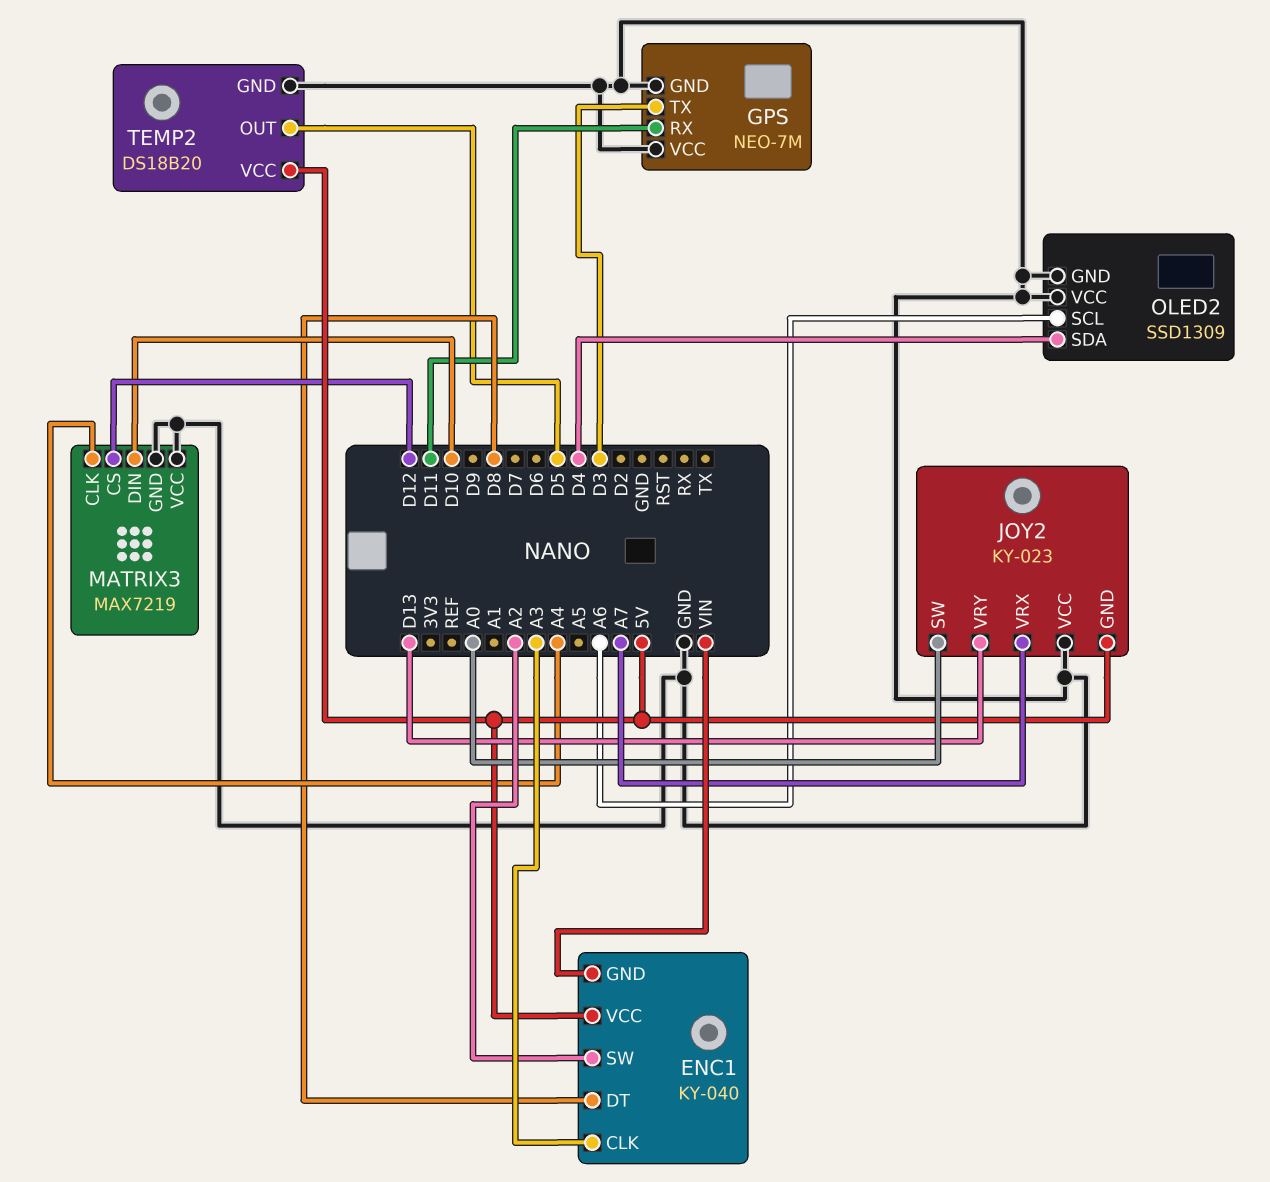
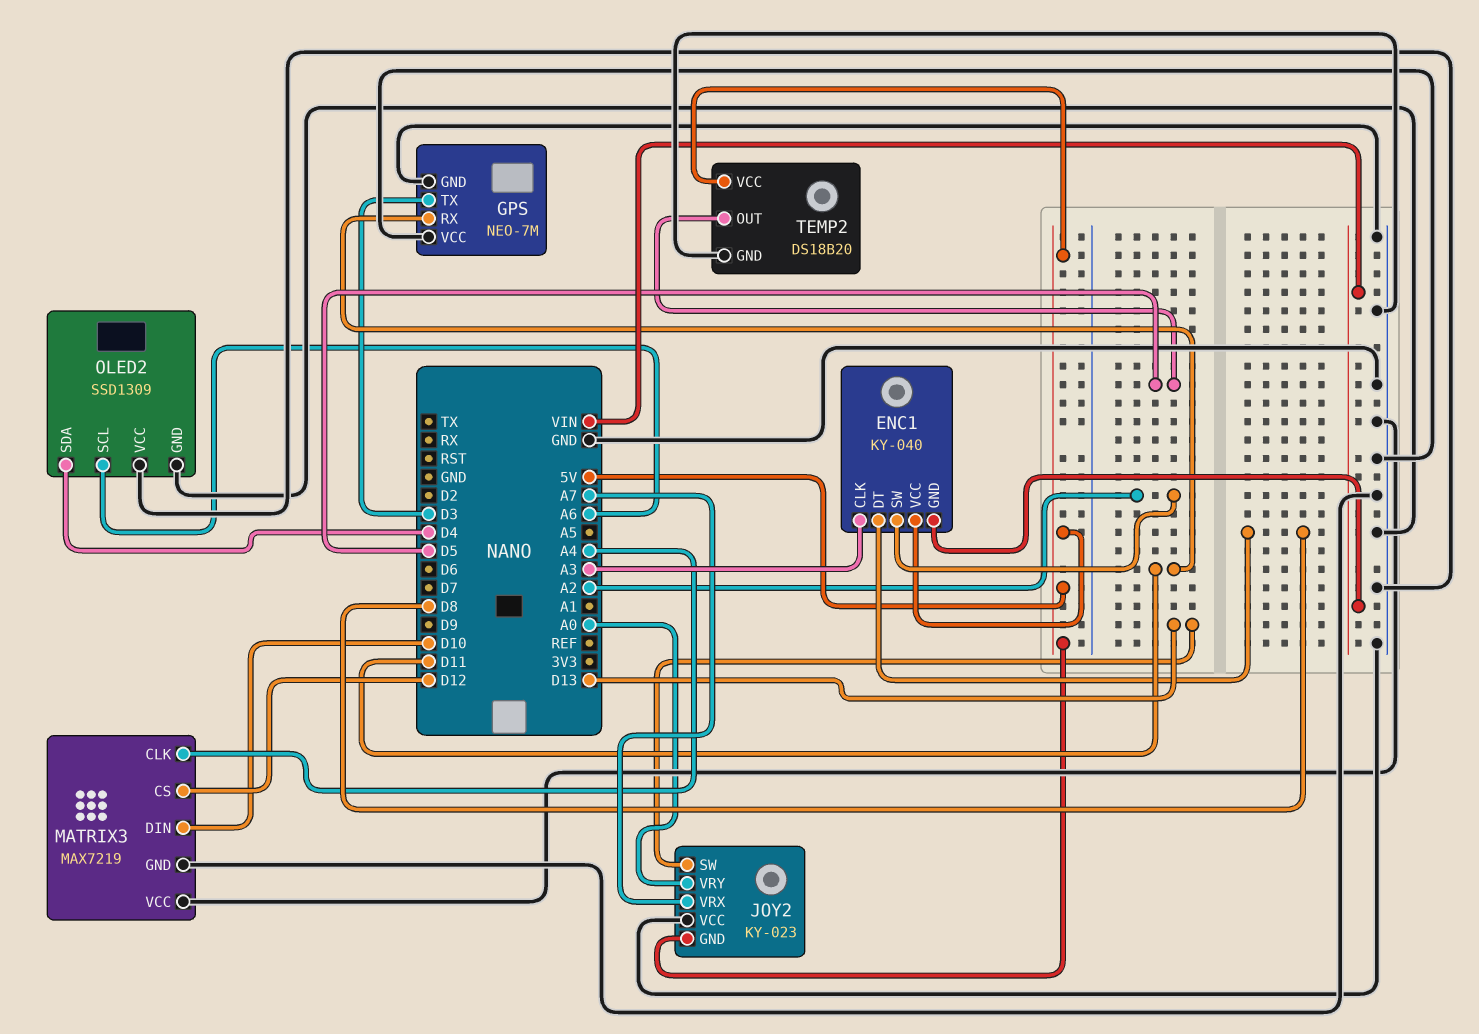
JOY2 pin SW: A0 -> D13
JOY2 pin VRY: D13 -> A0

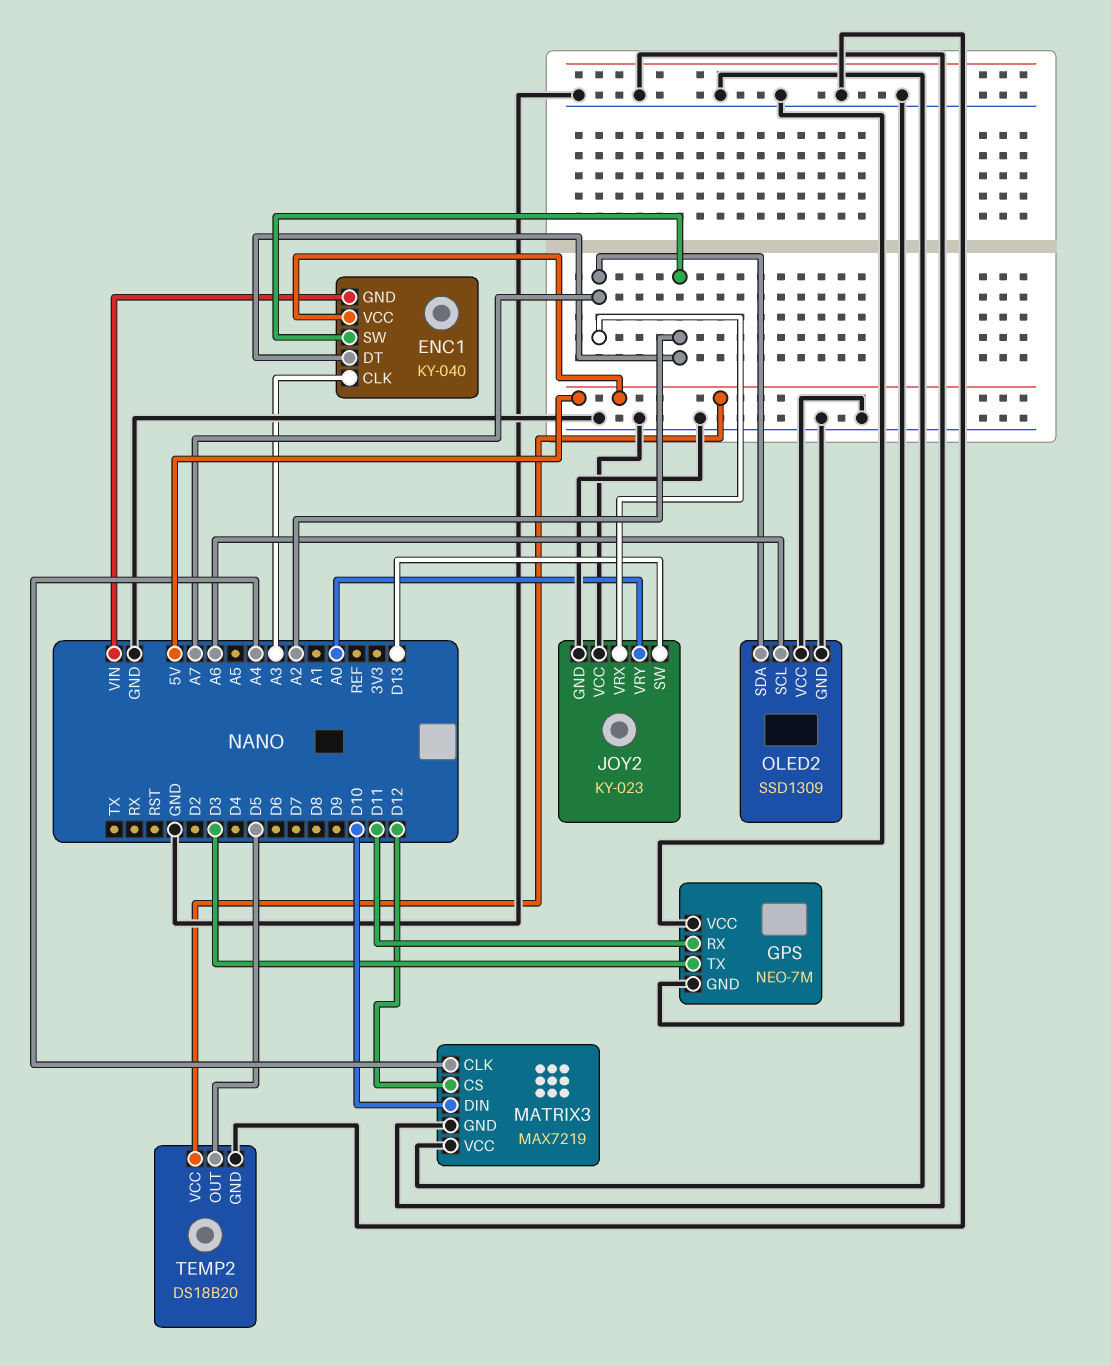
ENC1 pin DT: D8 -> A2
JOY2 pin GND: 5V -> GND
OLED2 pin SDA: D4 -> A7

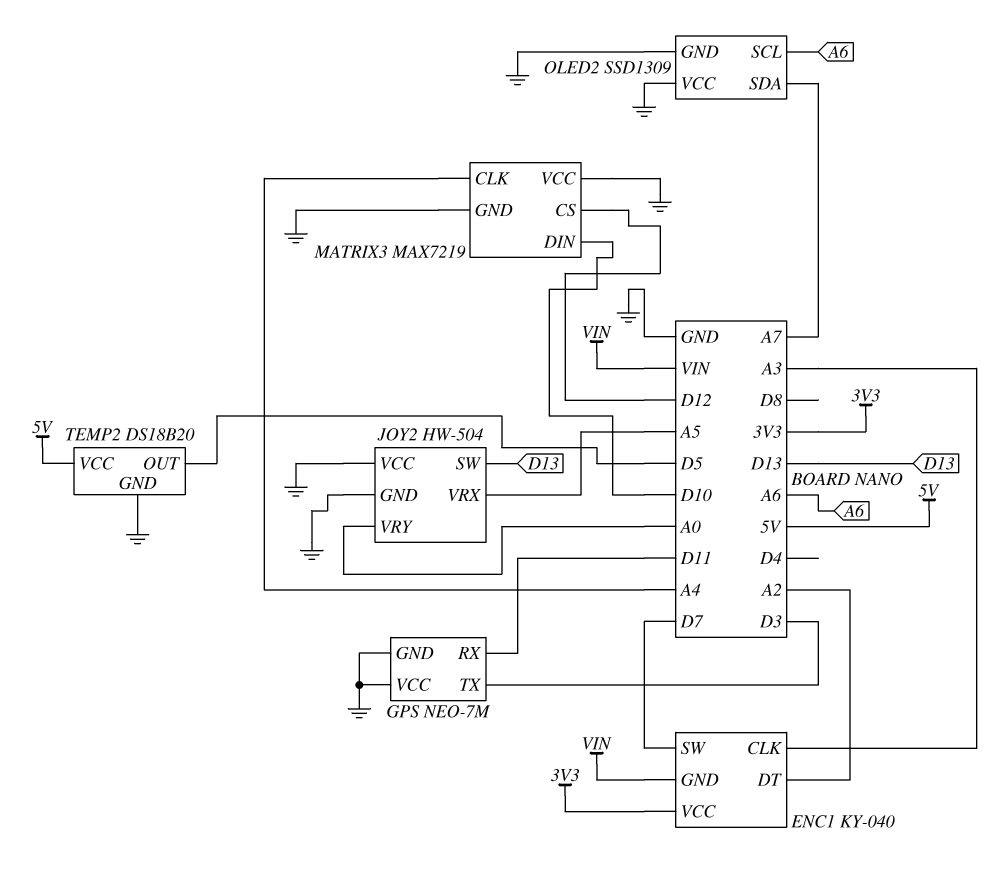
ENC1 pin SW: A2 -> D7
ENC1 pin VCC: 5V -> 3V3
JOY2: KY-023 -> HW-504
JOY2 pin VRX: A7 -> A5

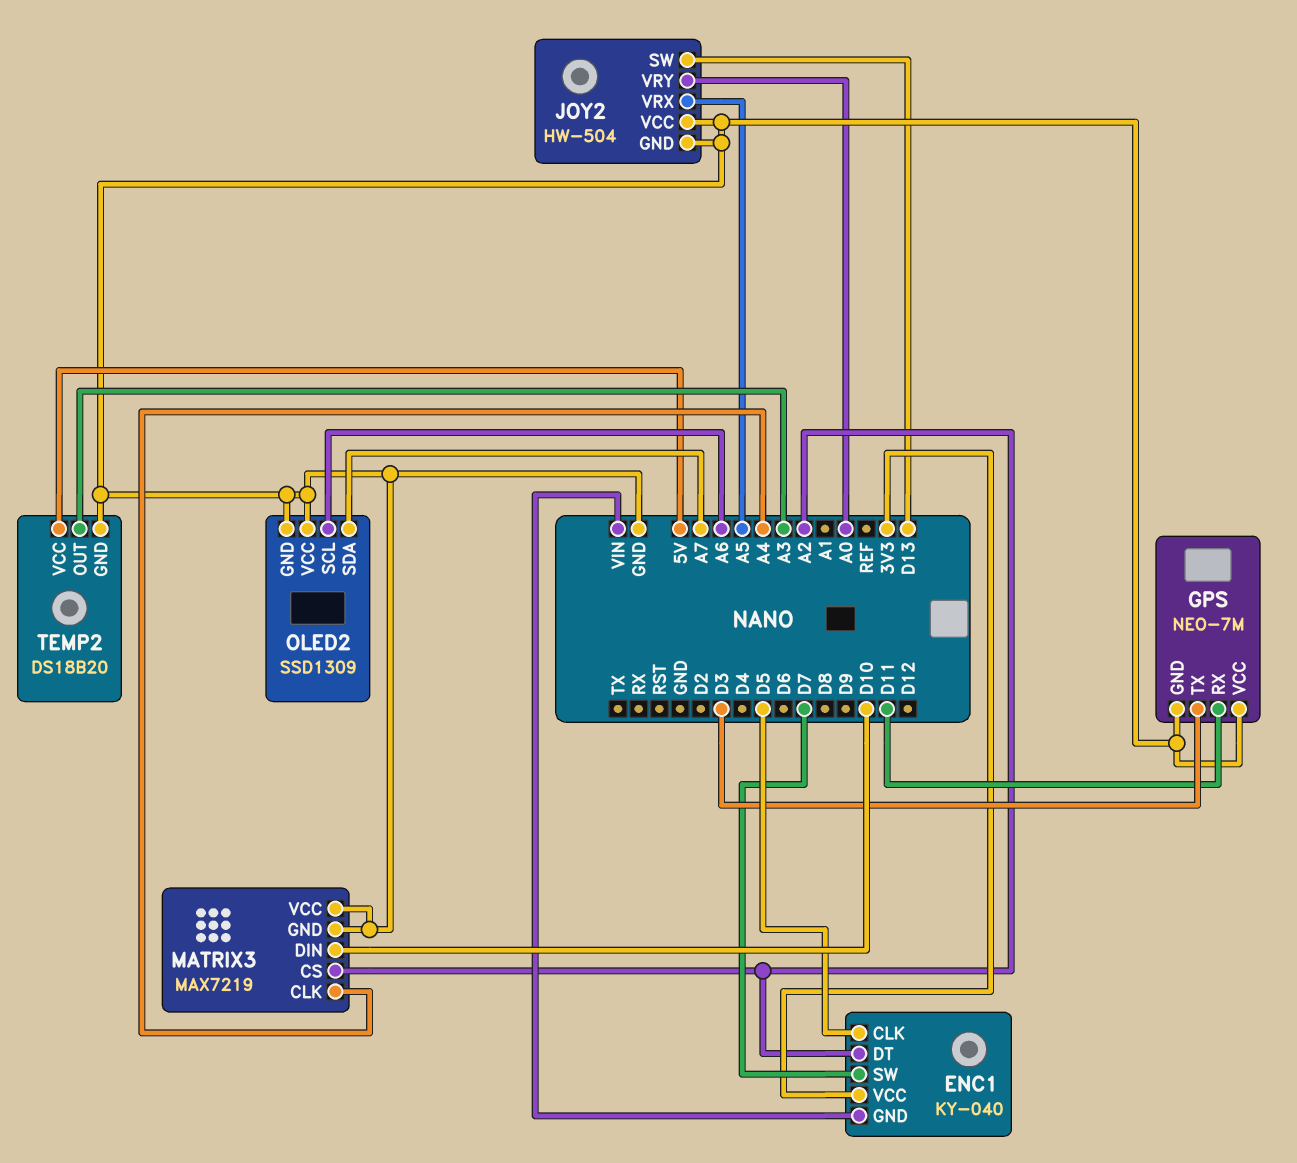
ENC1 pin CLK: A3 -> D5
MATRIX3 pin CS: D12 -> A2
TEMP2 pin OUT: D5 -> A3

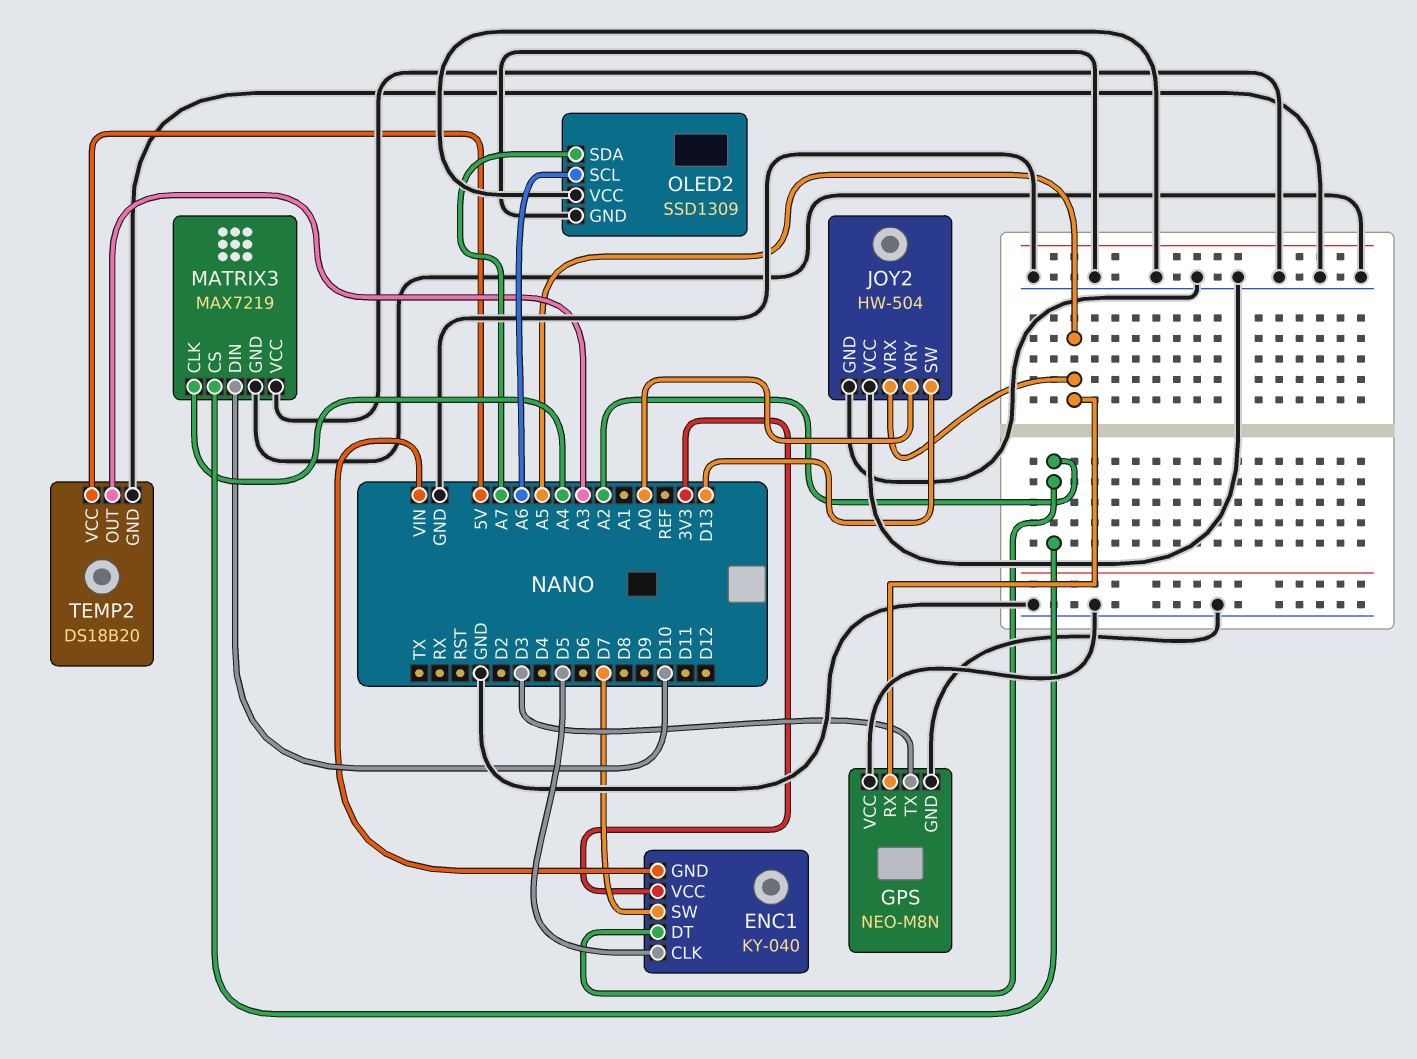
GPS: NEO-7M -> NEO-M8N
GPS pin RX: D11 -> A5

